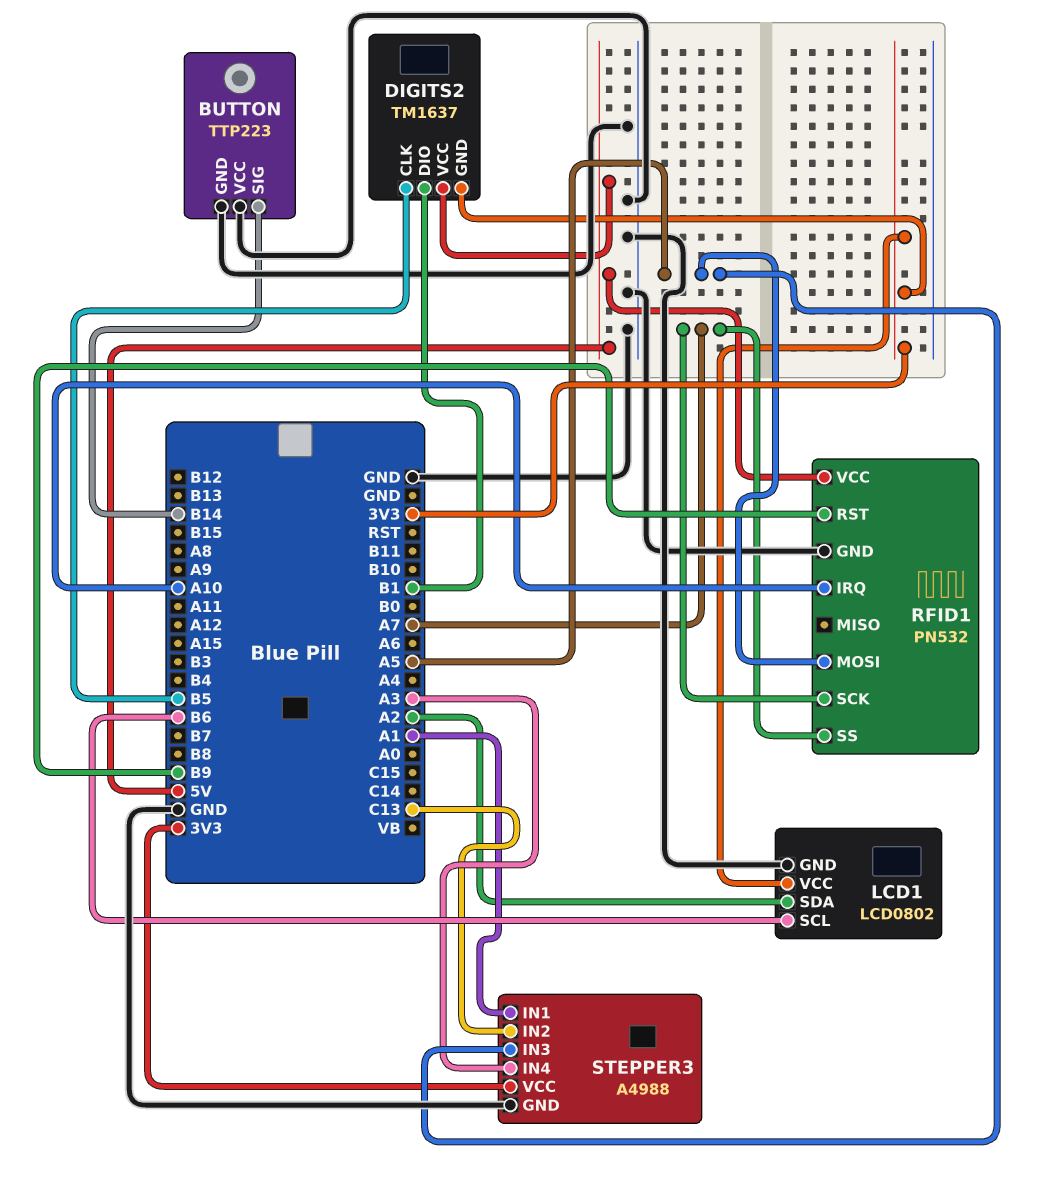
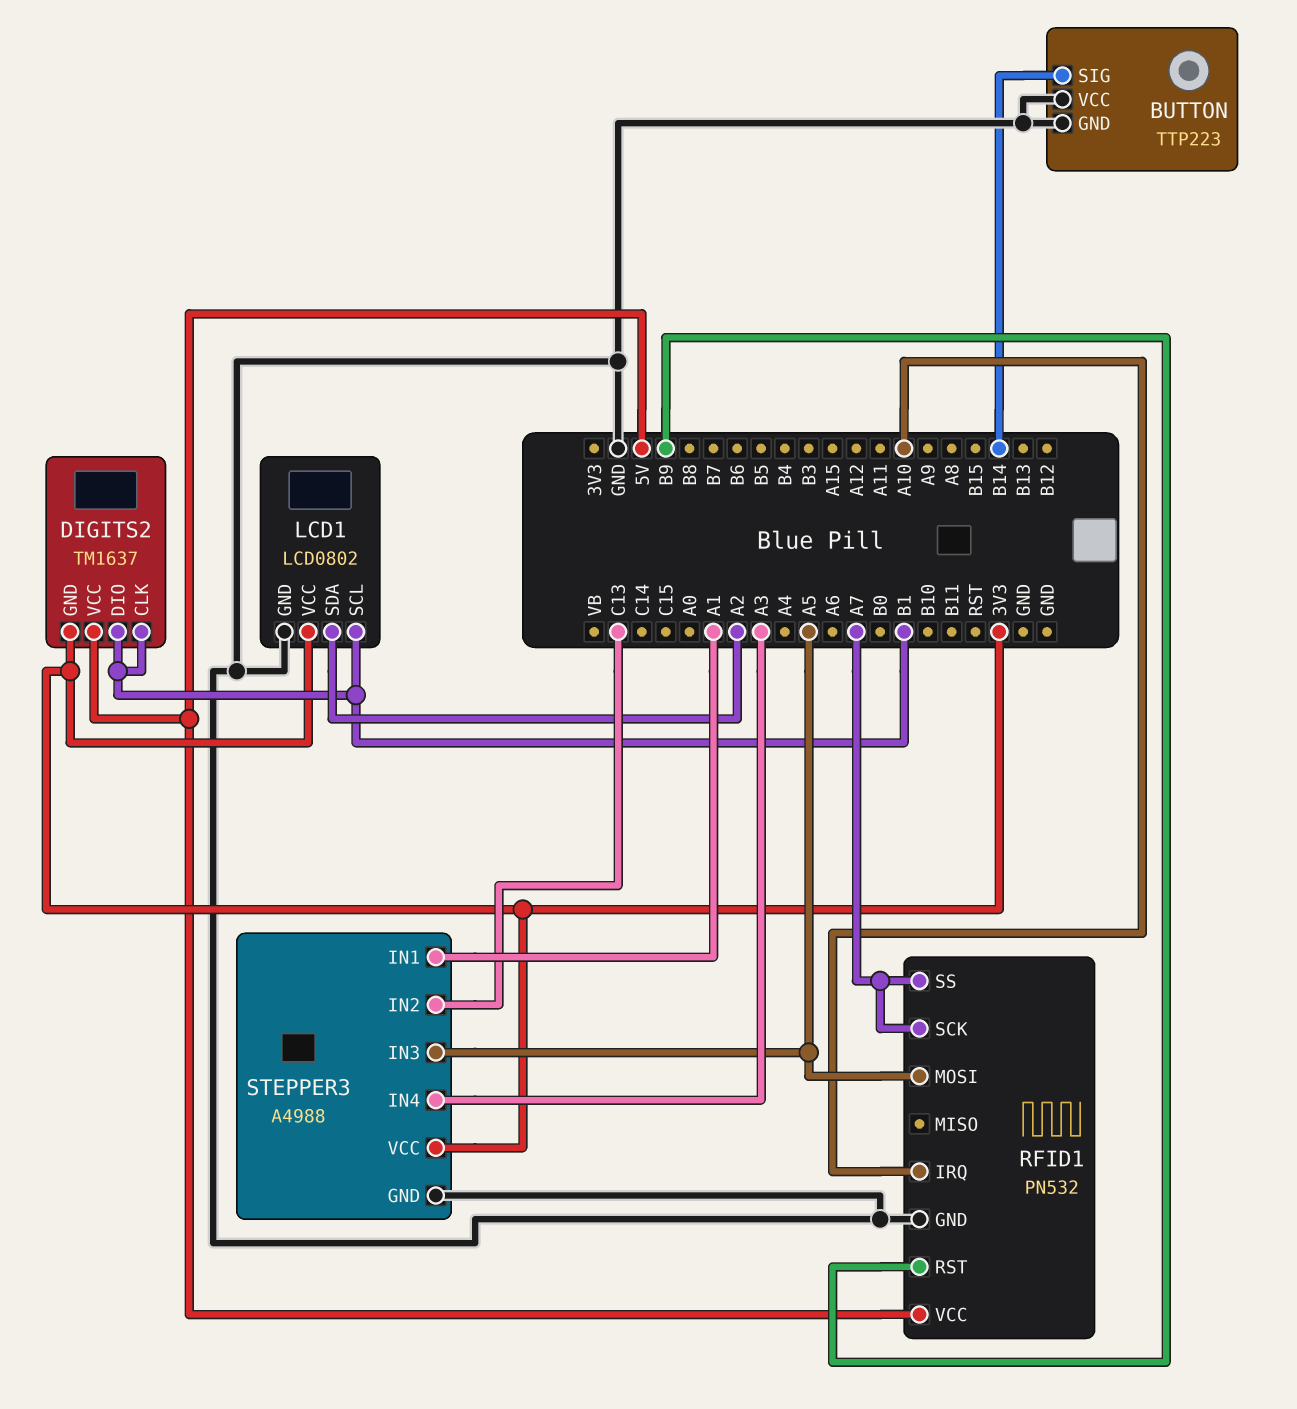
DIGITS2 pin CLK: B5 -> B1
LCD1 pin SCL: B6 -> B1

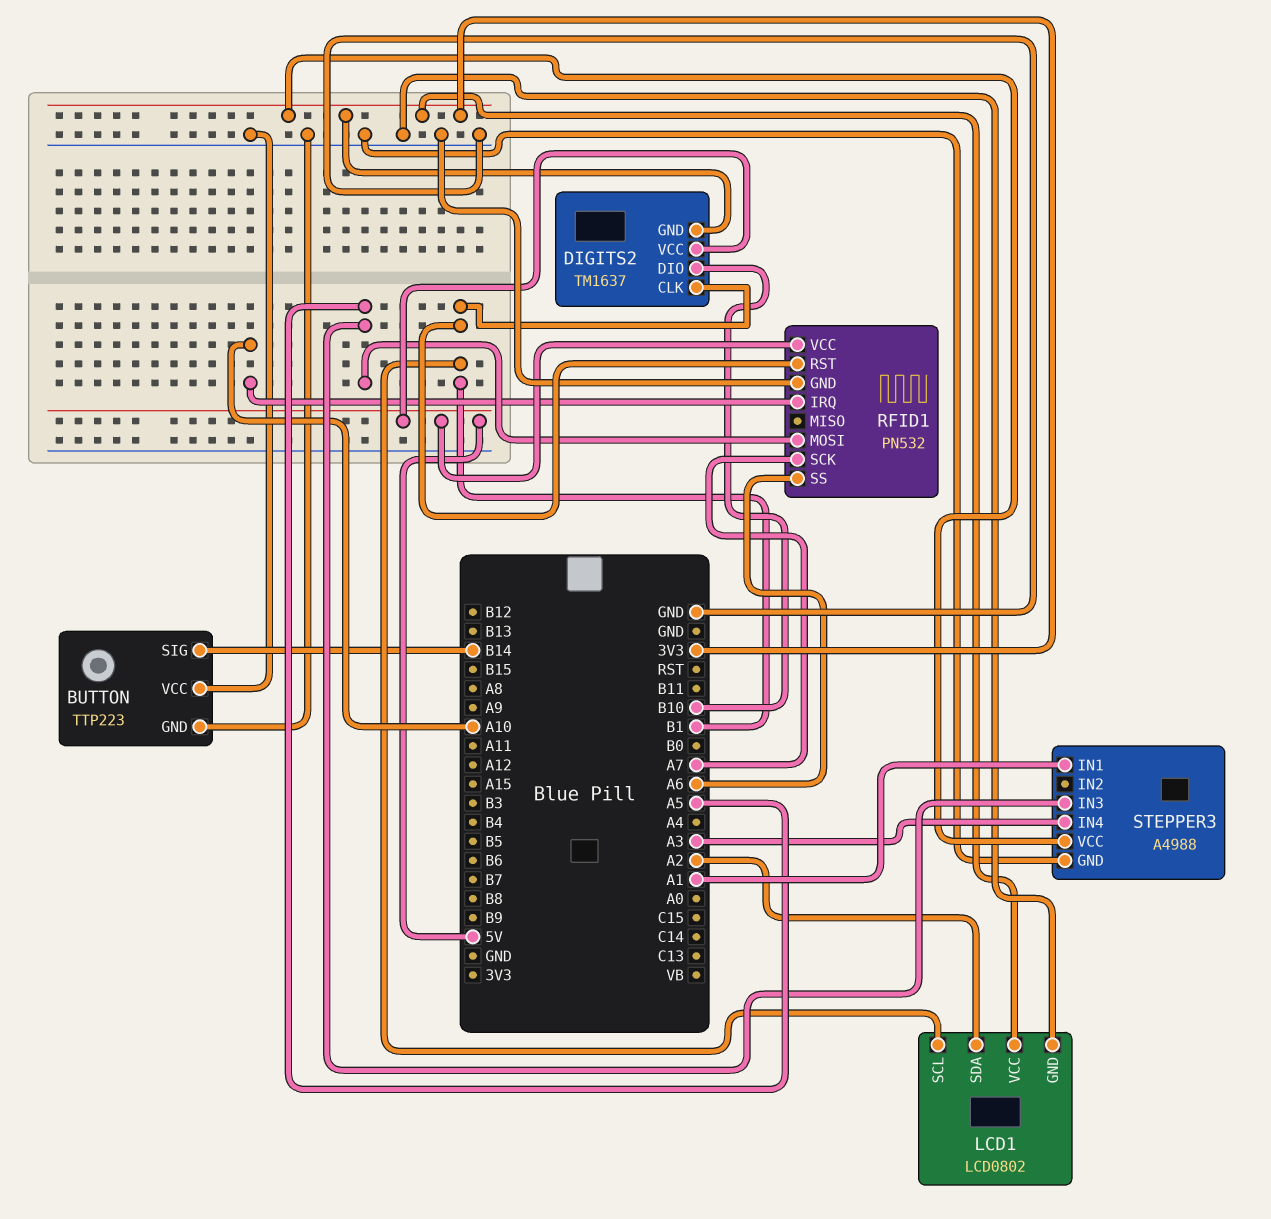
DIGITS2 pin DIO: B1 -> B10
RFID1 pin RST: B9 -> B1
RFID1 pin SS: A7 -> A6
STEPPER3 pin IN2: C13 -> none

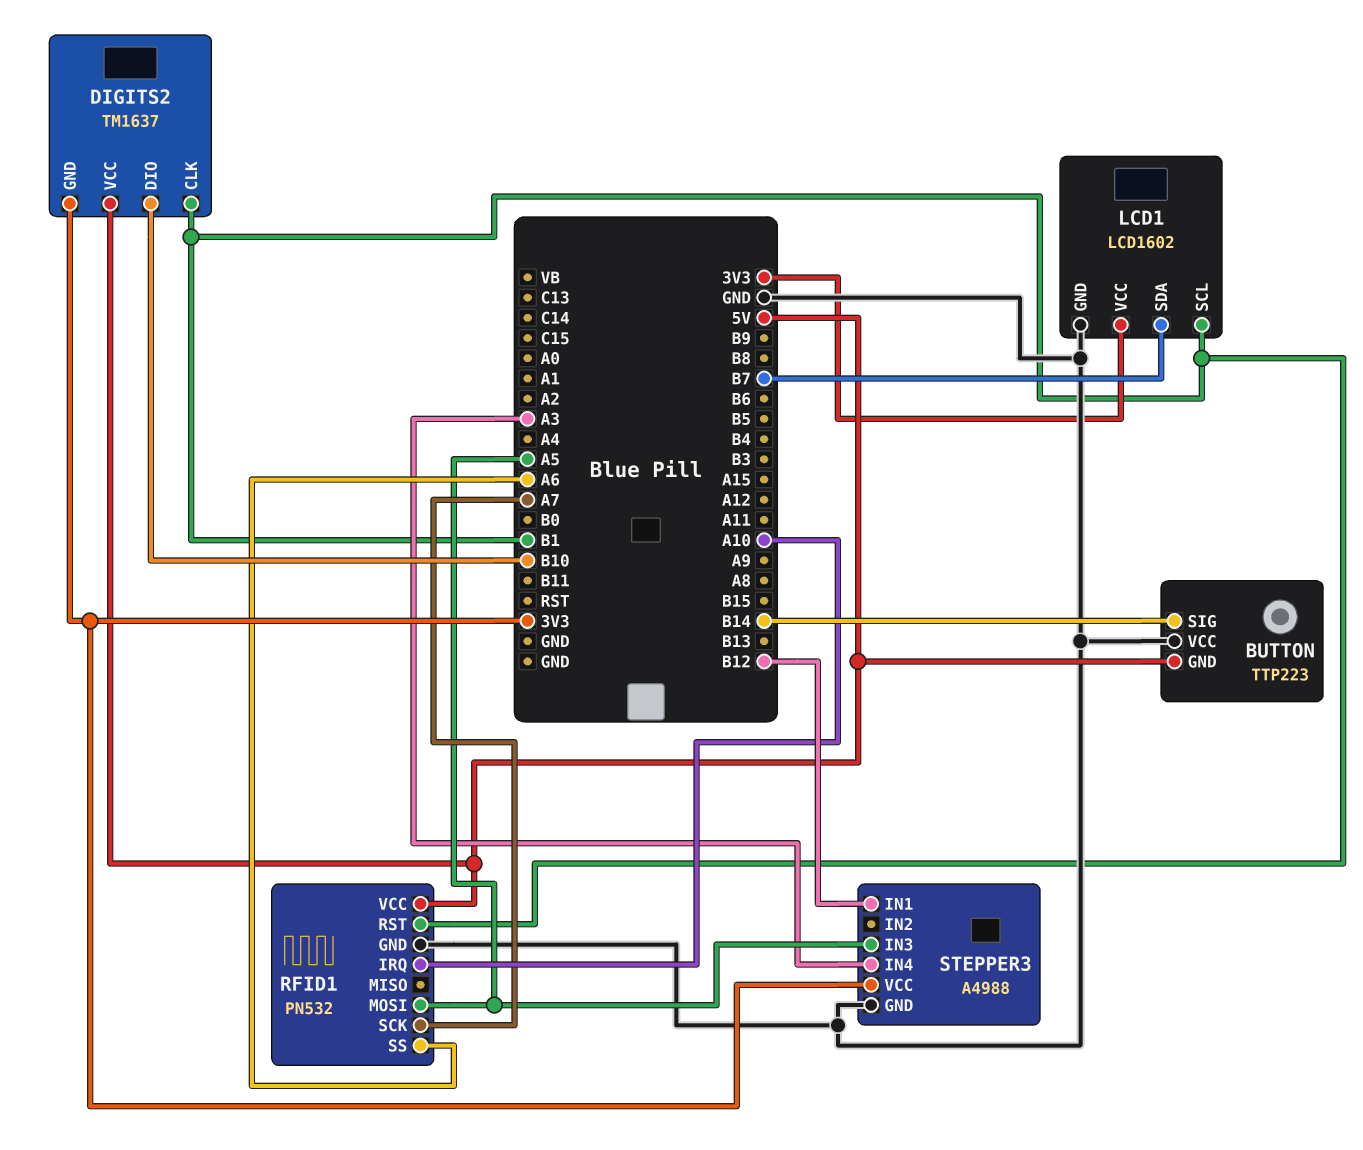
BUTTON pin GND: GND -> 5V
LCD1: LCD0802 -> LCD1602
LCD1 pin SDA: A2 -> B7
STEPPER3 pin IN1: A1 -> B12

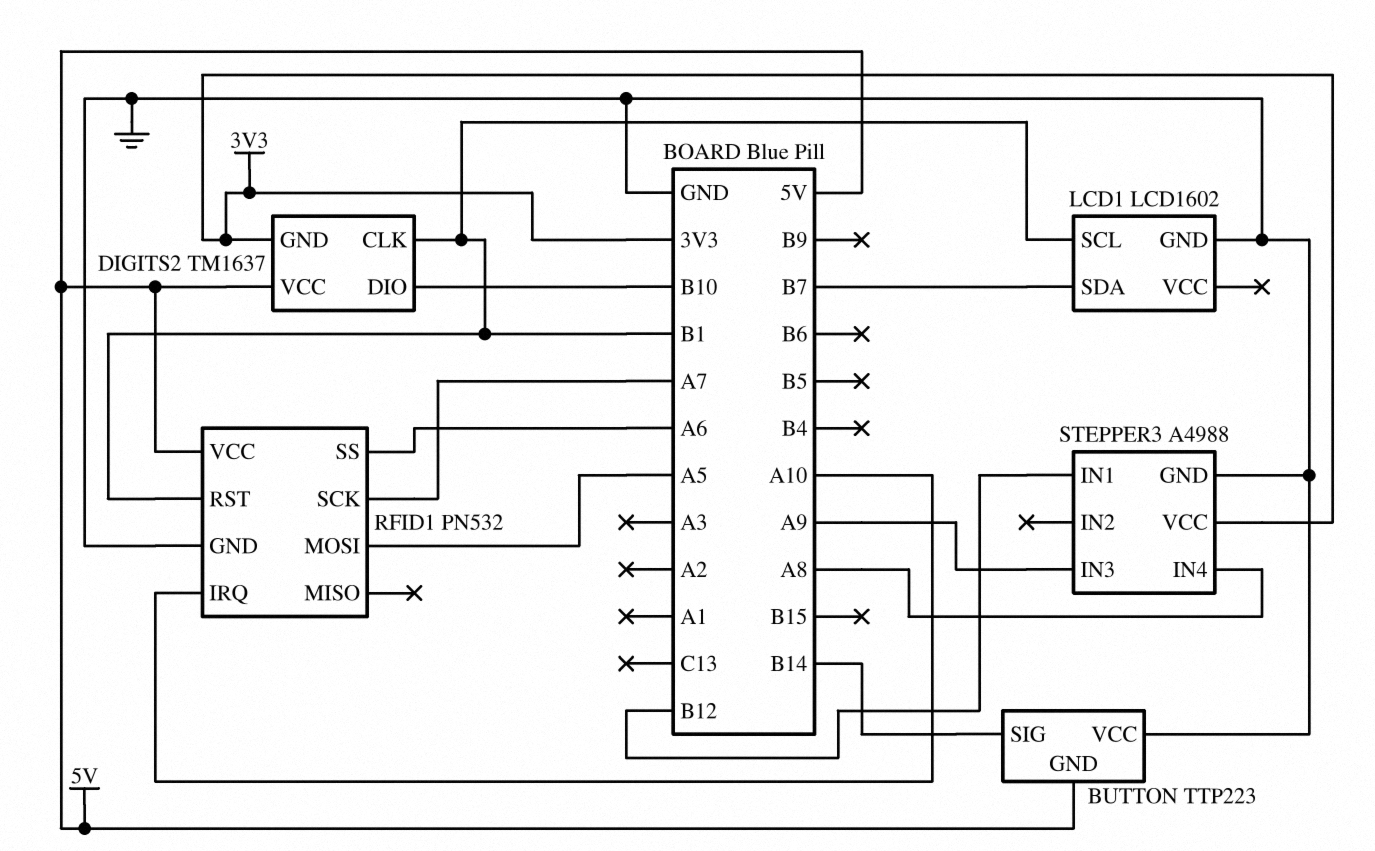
LCD1 pin VCC: 3V3 -> none
STEPPER3 pin IN3: A5 -> A9
STEPPER3 pin IN4: A3 -> A8

